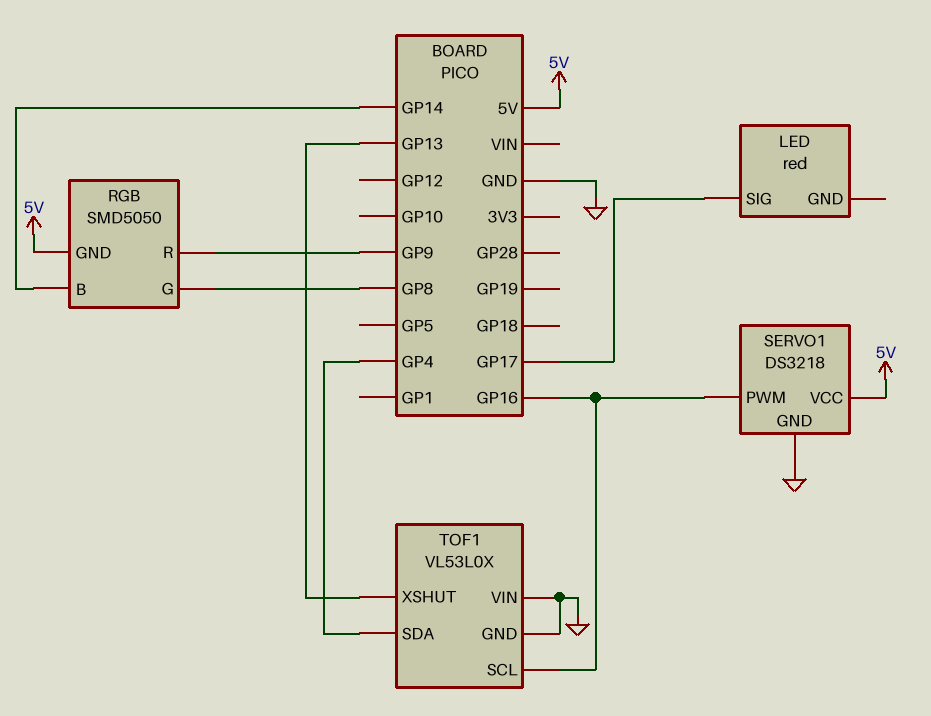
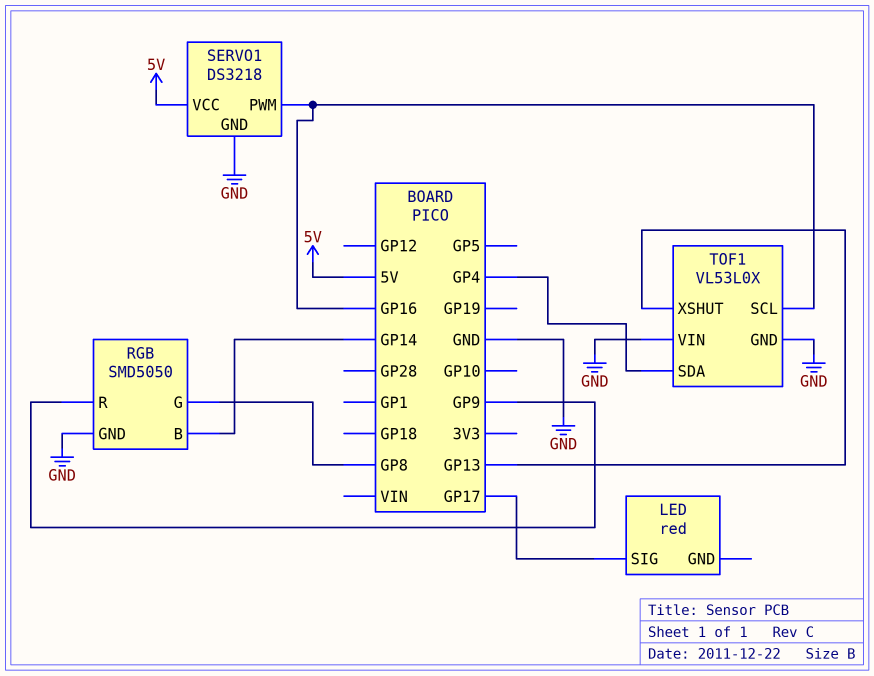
RGB pin GND: 5V -> GND

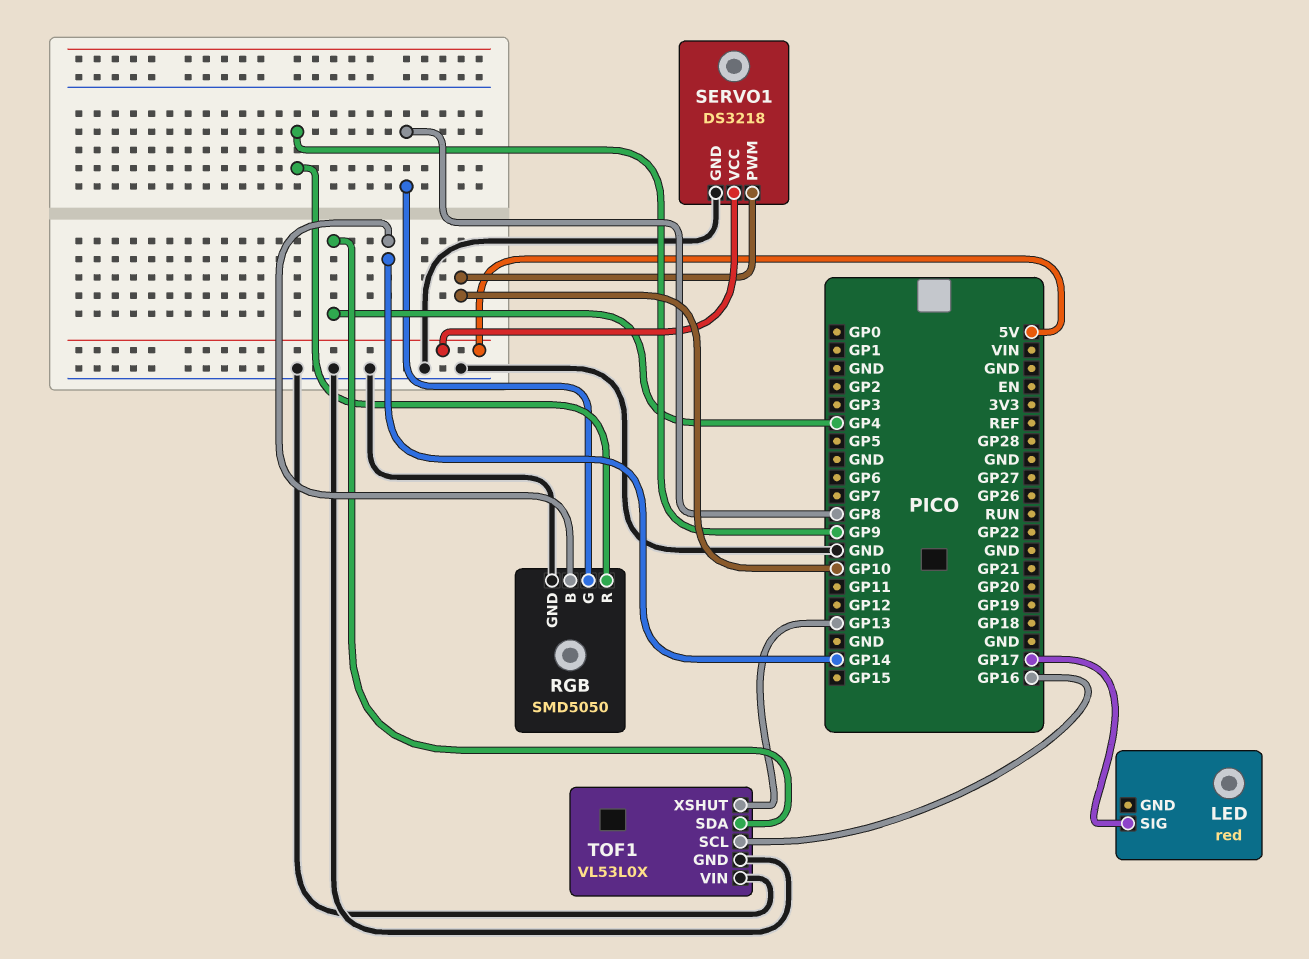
SERVO1 pin PWM: GP16 -> GP10

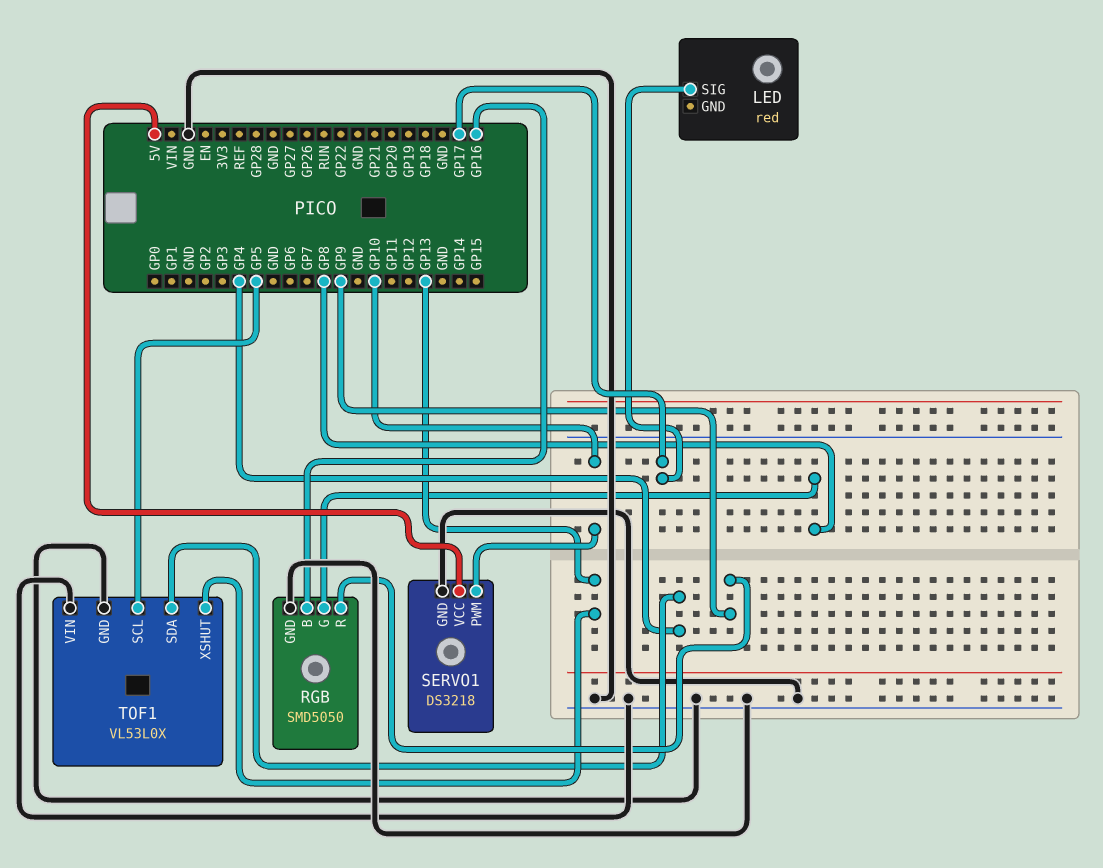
RGB pin B: GP14 -> GP16
TOF1 pin SCL: GP16 -> GP5

